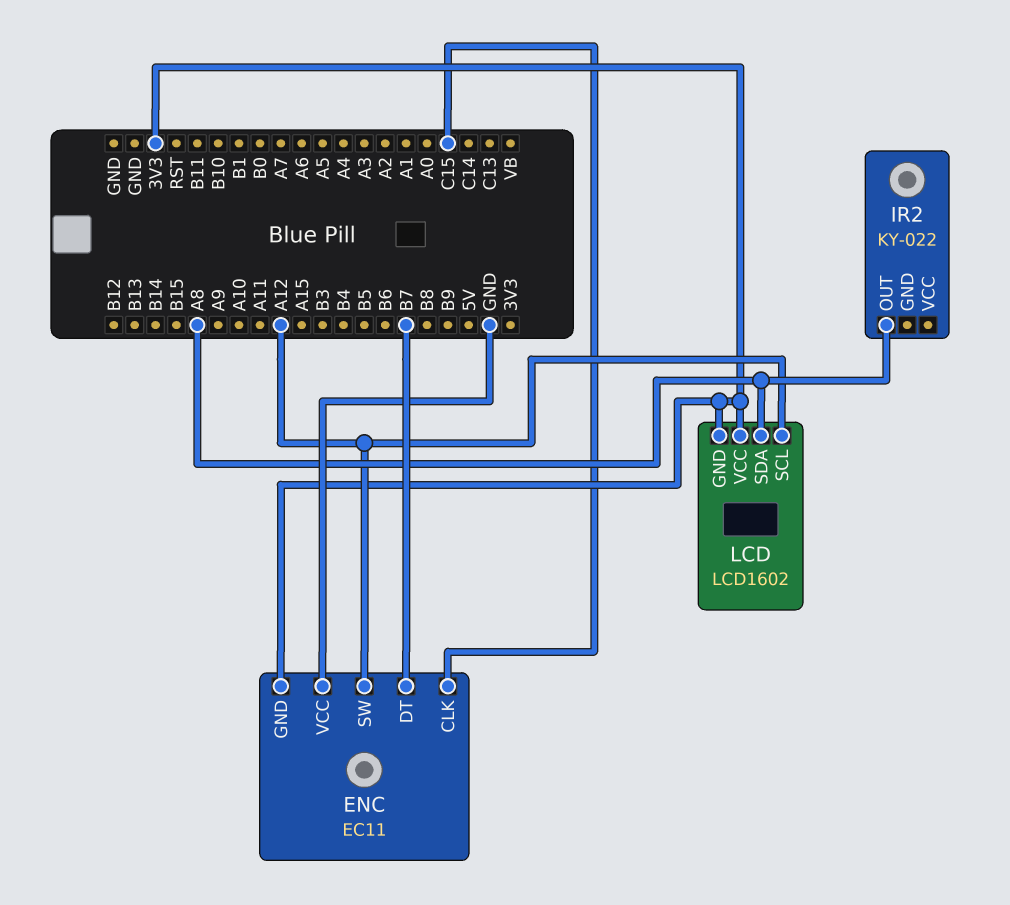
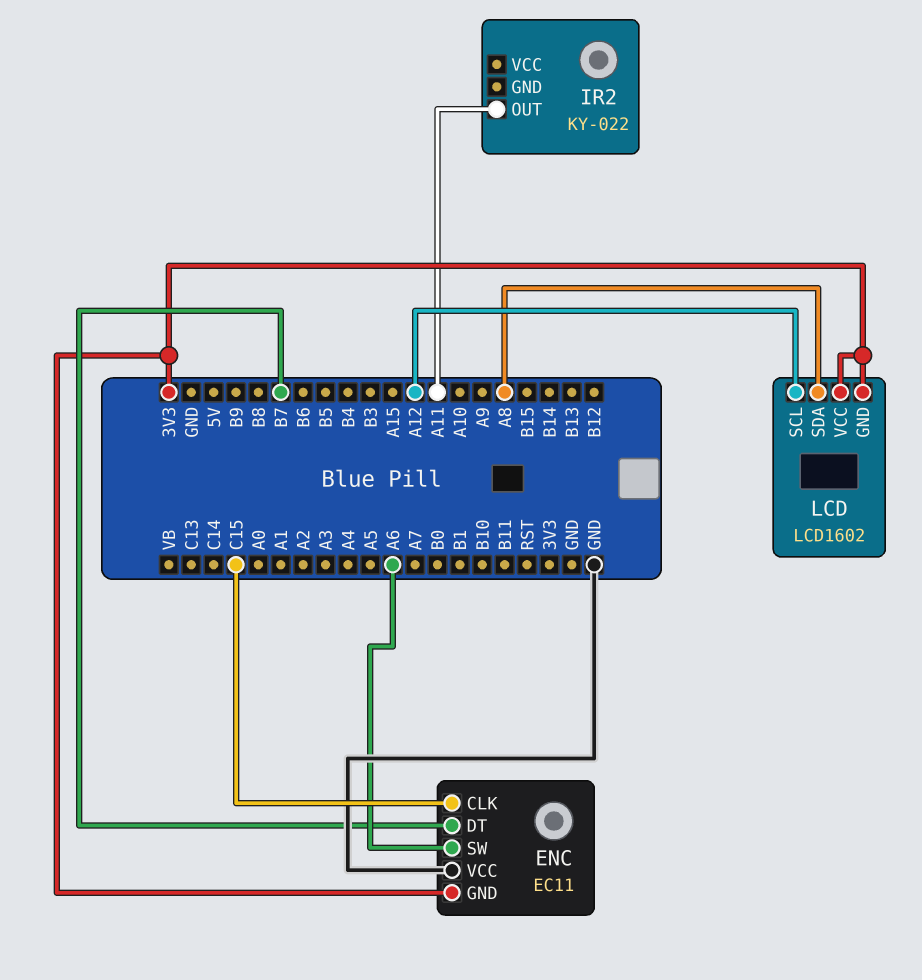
ENC pin SW: A12 -> A6
IR2 pin OUT: A8 -> A11

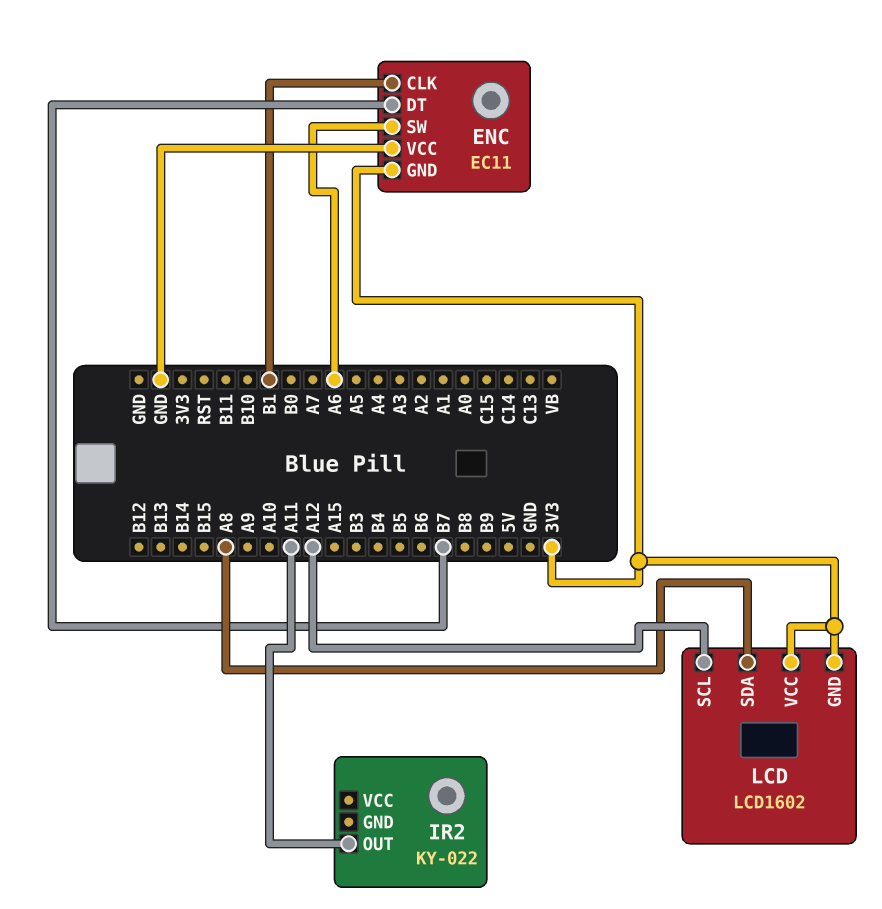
ENC pin CLK: C15 -> B1

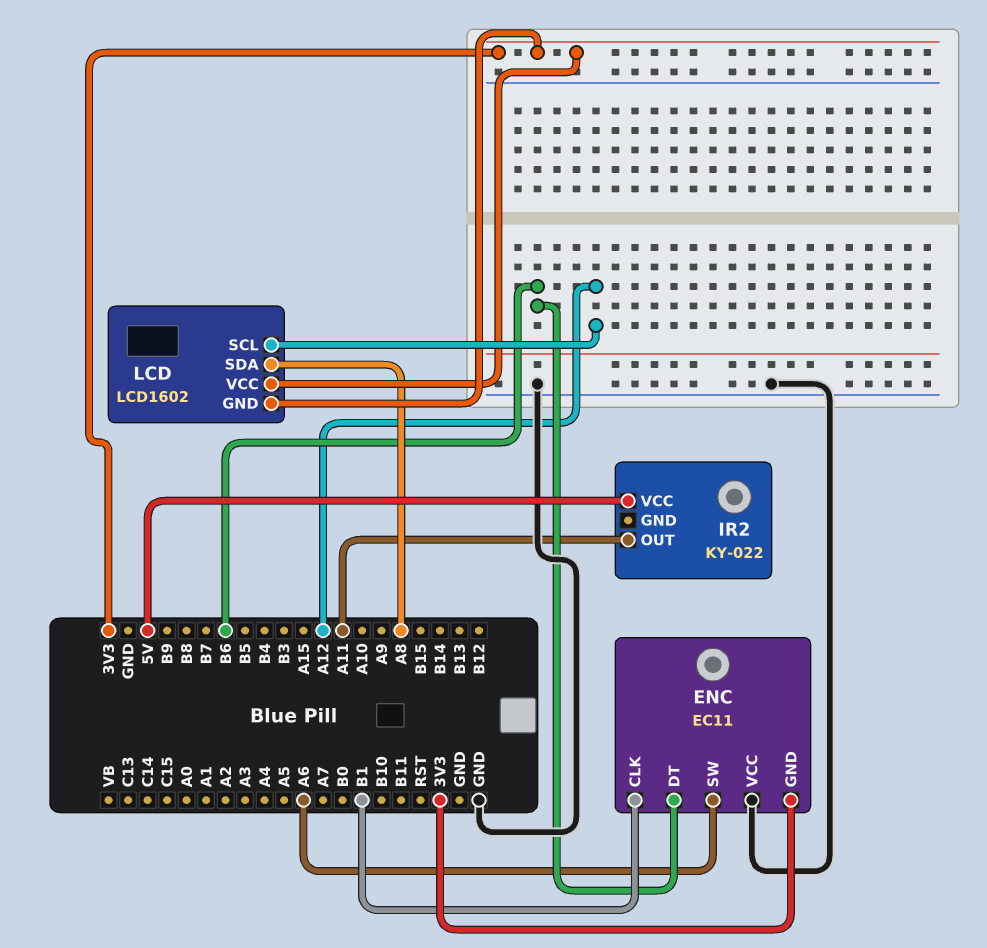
ENC pin DT: B7 -> B6
IR2 pin VCC: none -> 5V

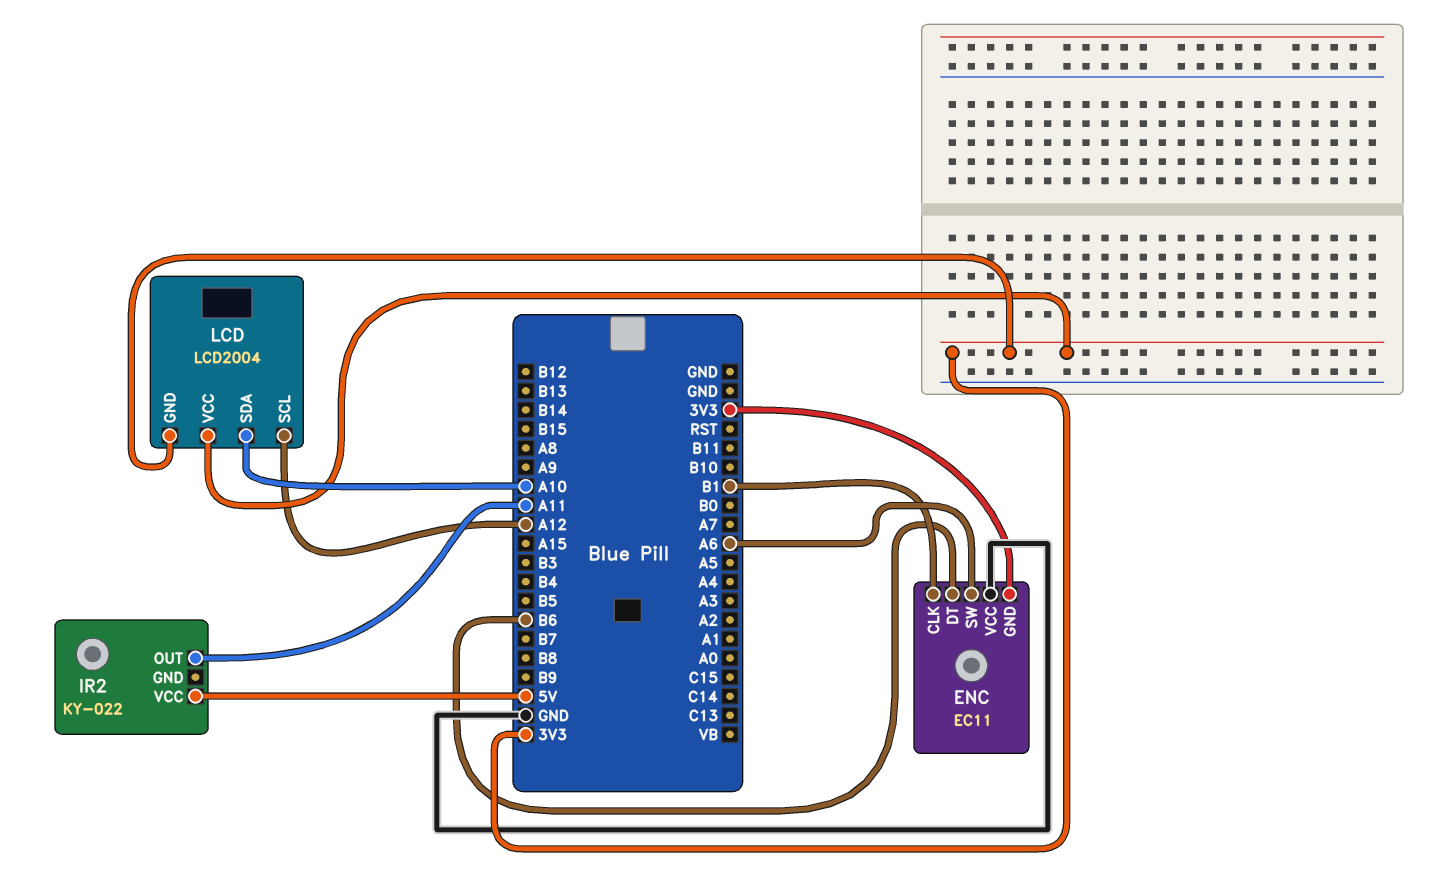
LCD: LCD1602 -> LCD2004
LCD pin SDA: A8 -> A10

